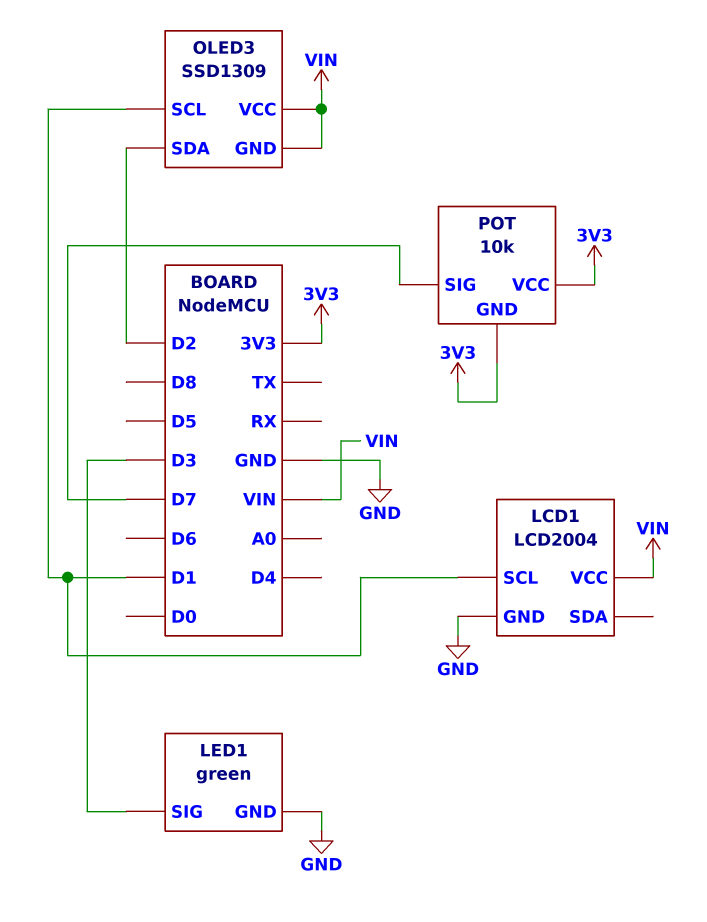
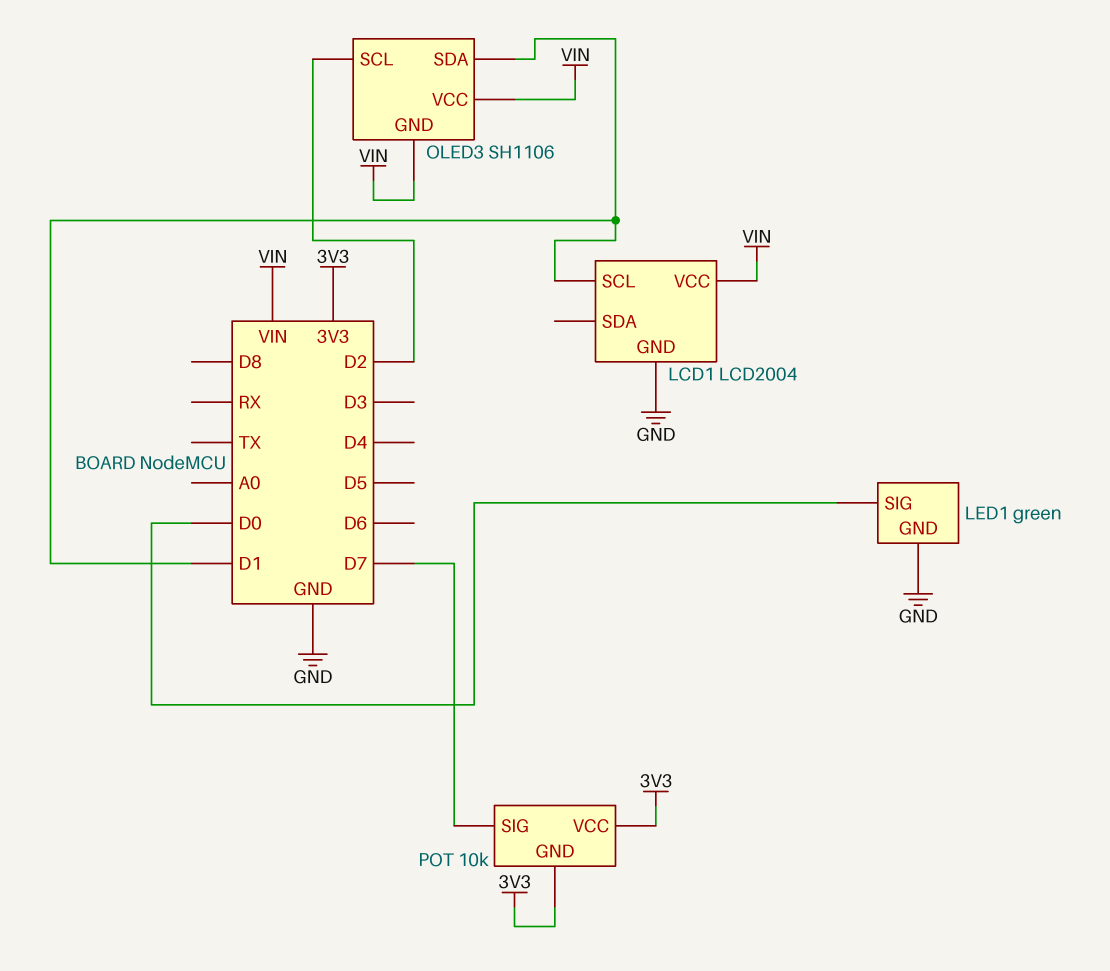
LED1 pin SIG: D3 -> D0
OLED3: SSD1309 -> SH1106
OLED3 pin SCL: D1 -> D2
OLED3 pin SDA: D2 -> D1

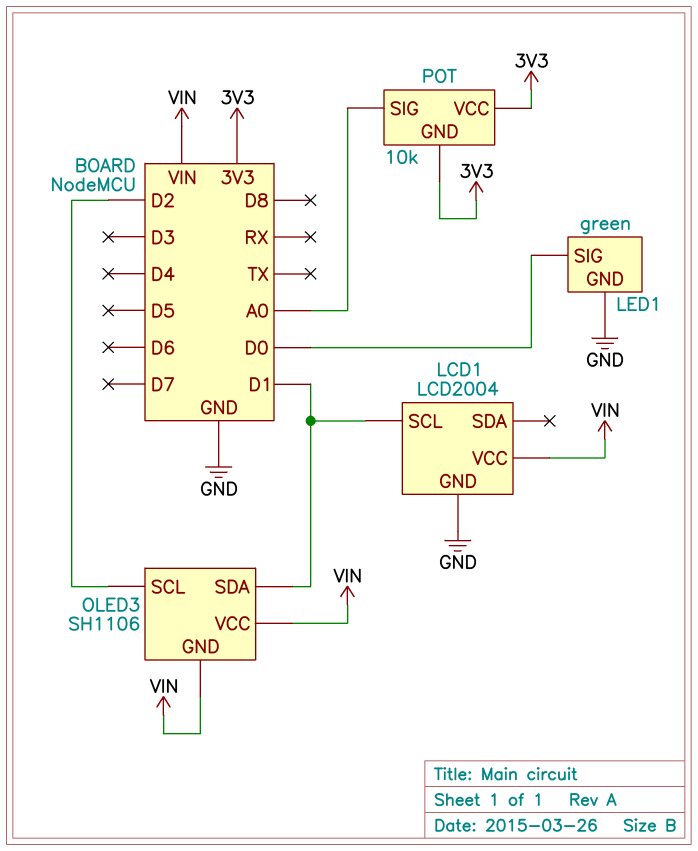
POT pin SIG: D7 -> A0

